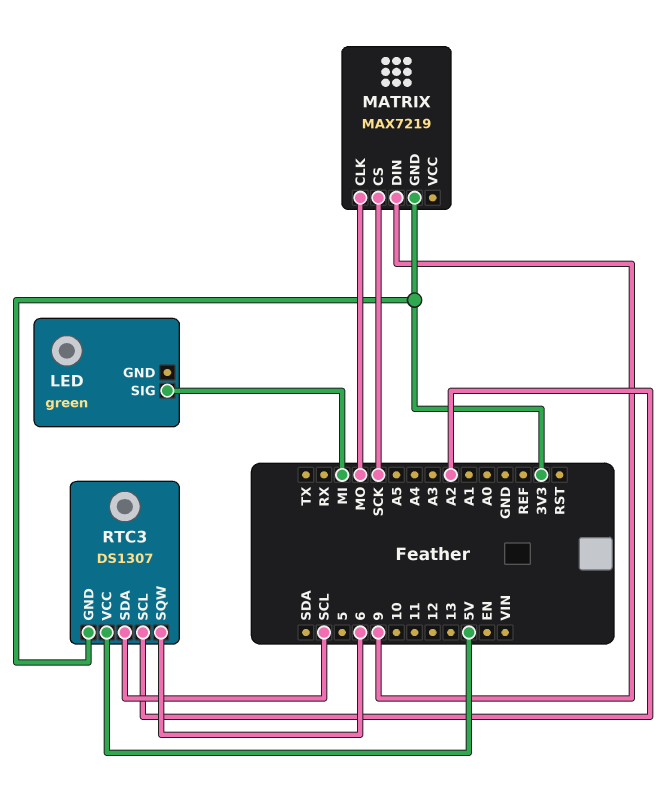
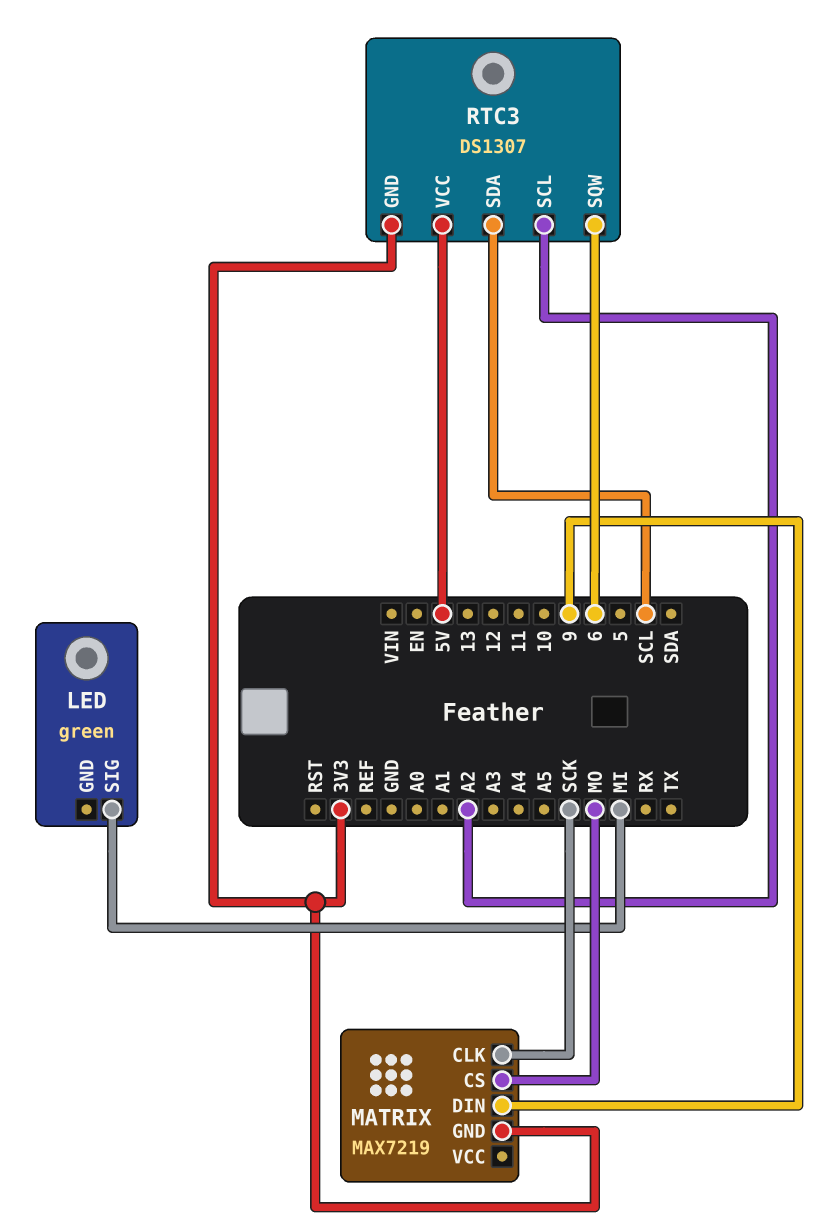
MATRIX pin CLK: MO -> SCK
MATRIX pin CS: SCK -> MO

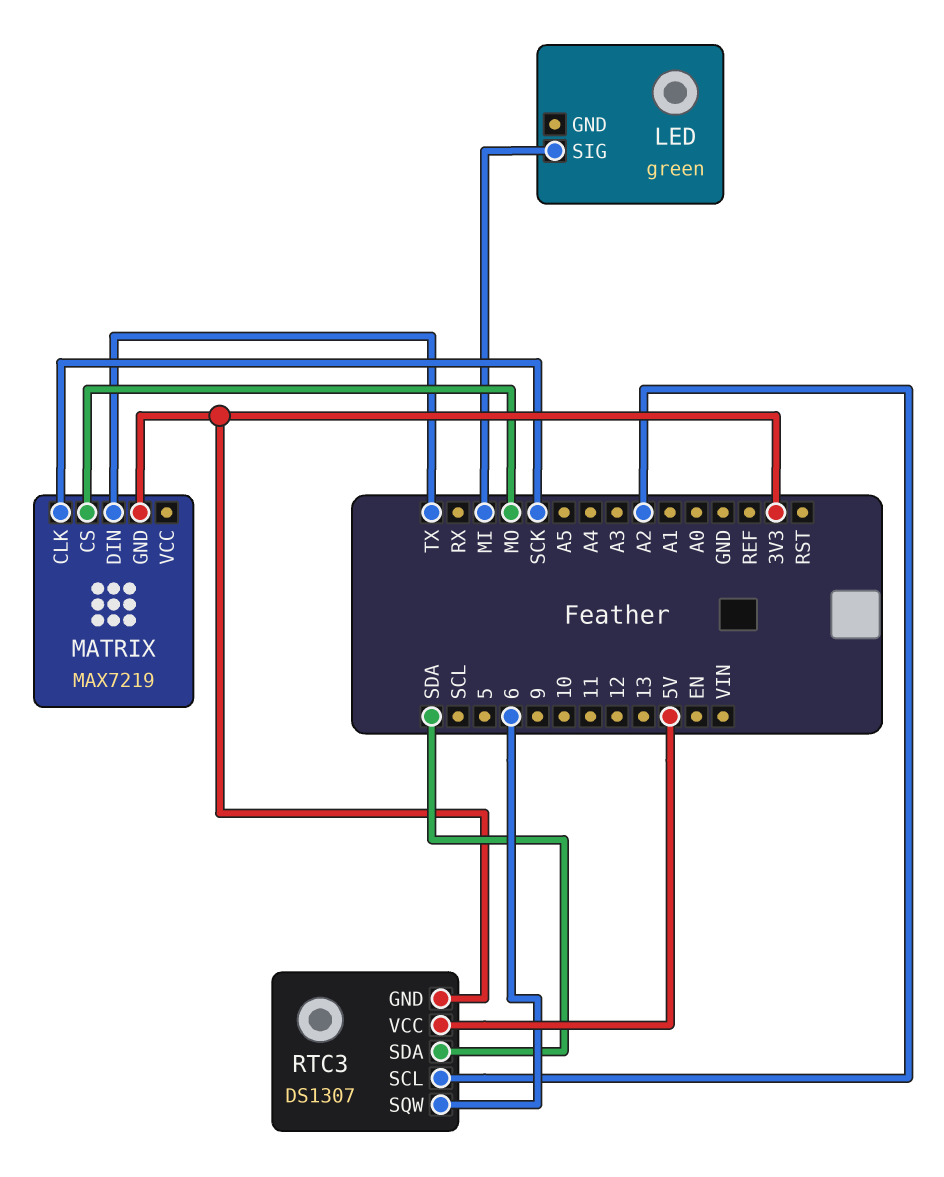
MATRIX pin DIN: 9 -> TX
RTC3 pin SDA: SCL -> SDA

